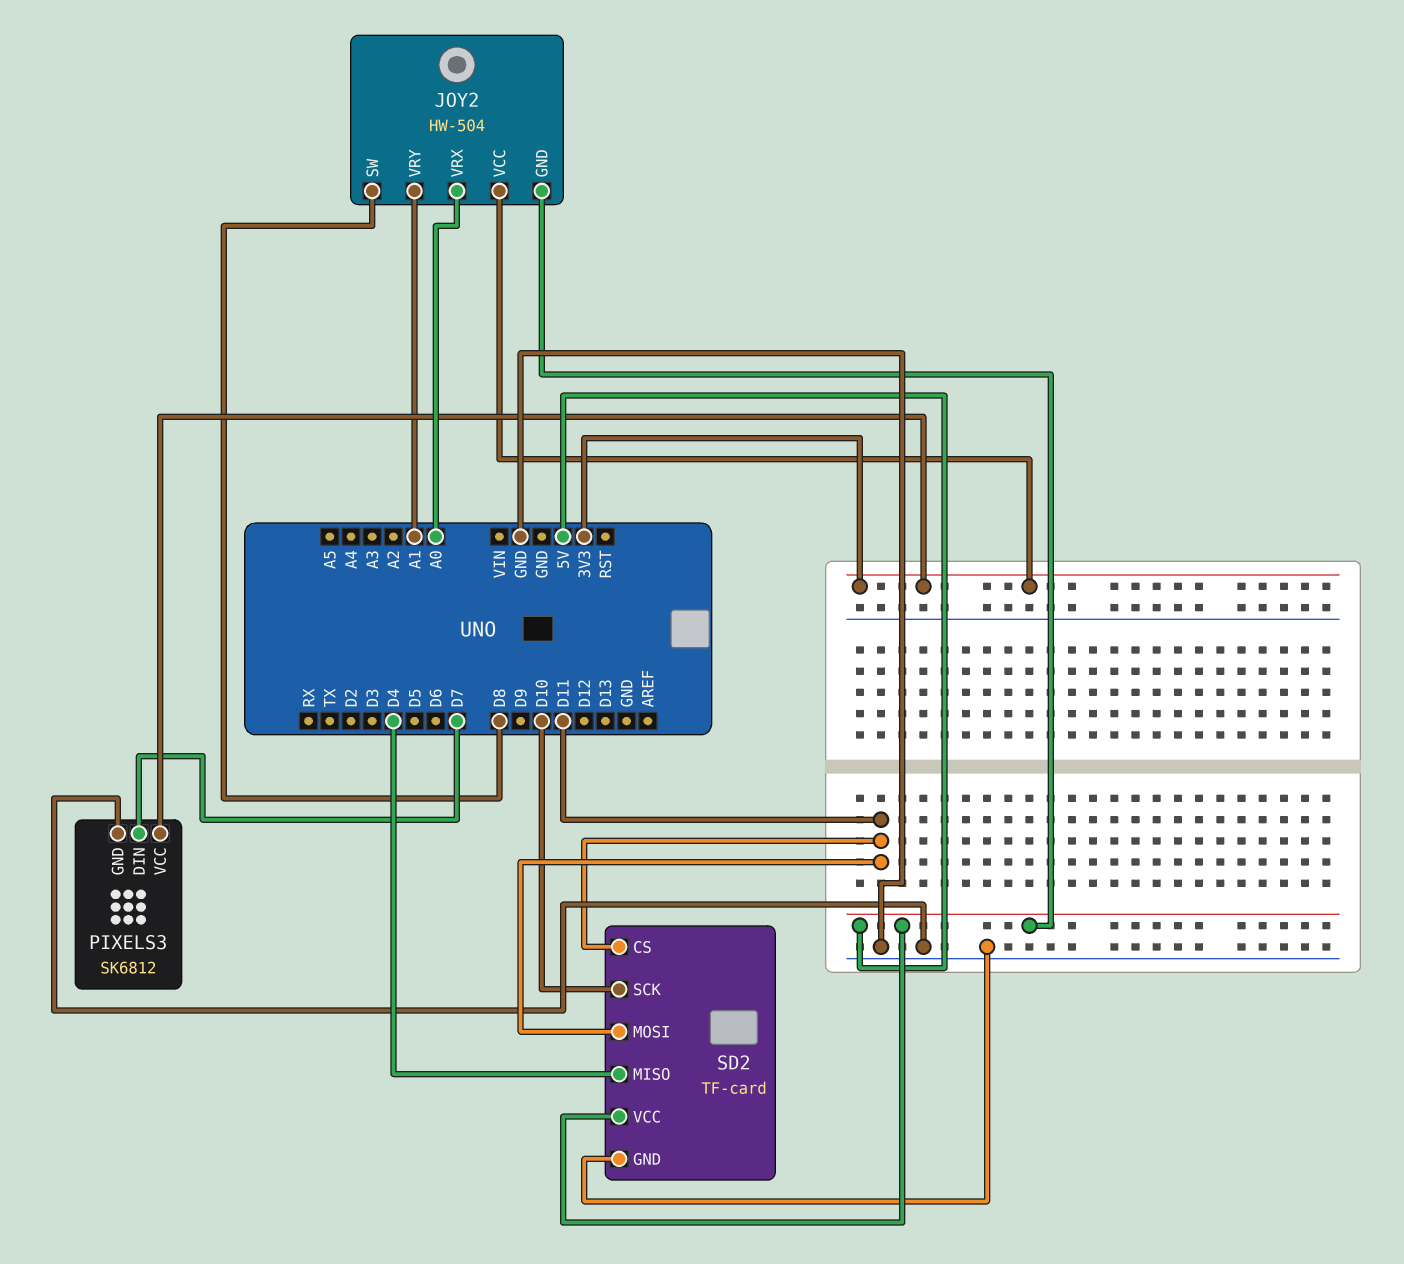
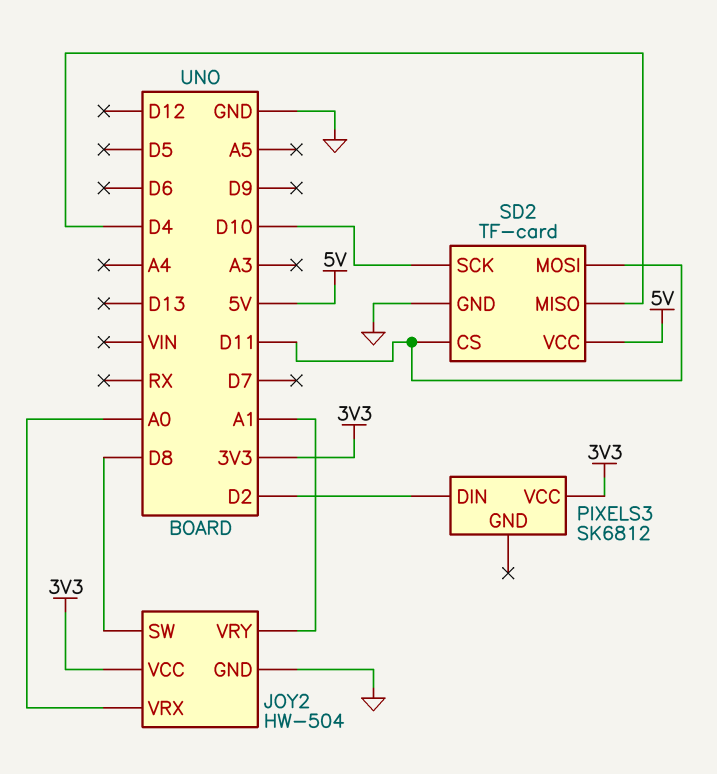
JOY2 pin GND: 5V -> GND
PIXELS3 pin DIN: D7 -> D2
PIXELS3 pin GND: GND -> none

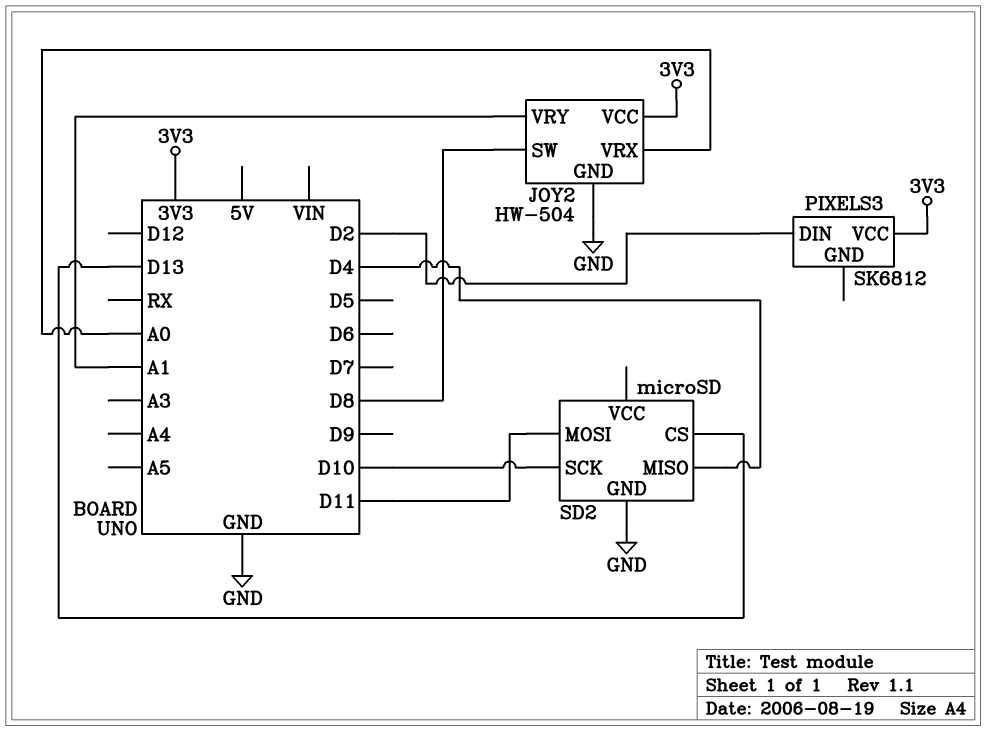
SD2: TF-card -> microSD
SD2 pin CS: D11 -> D13
SD2 pin VCC: 5V -> none

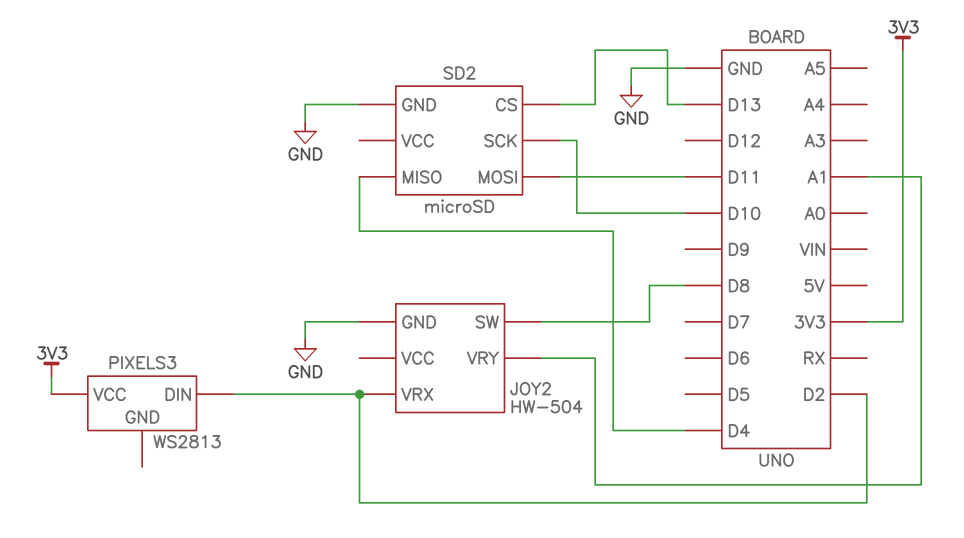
JOY2 pin VCC: 3V3 -> none
JOY2 pin VRX: A0 -> D2
PIXELS3: SK6812 -> WS2813

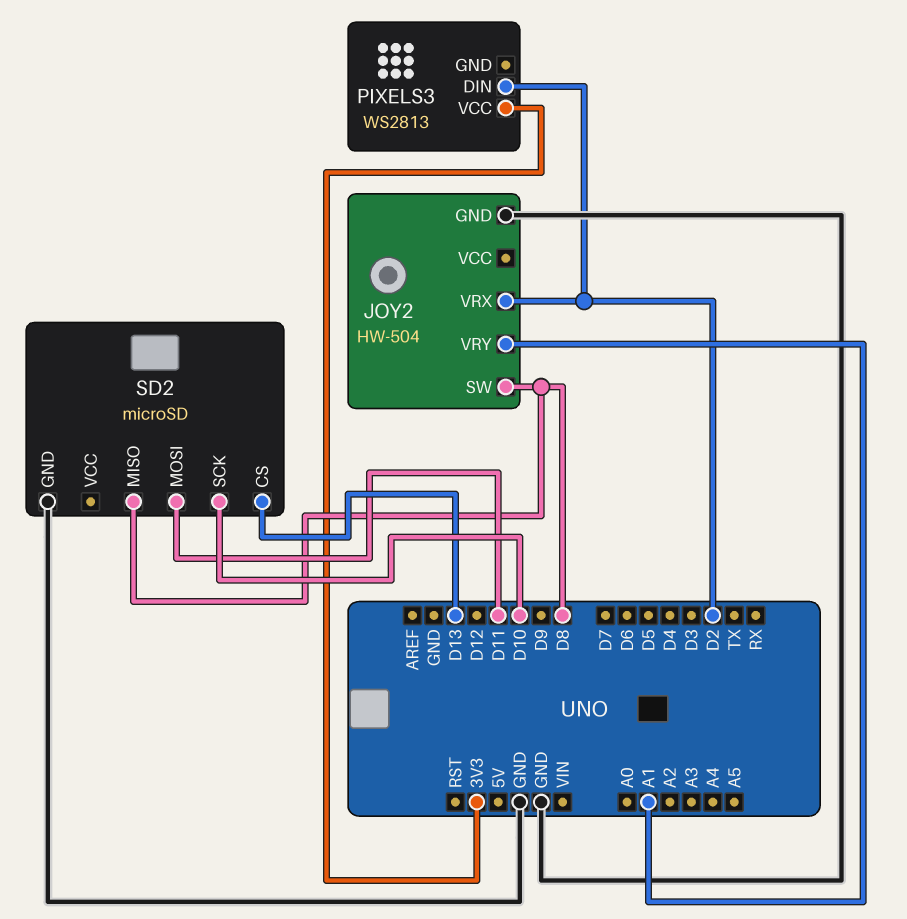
SD2 pin MISO: D4 -> D8

